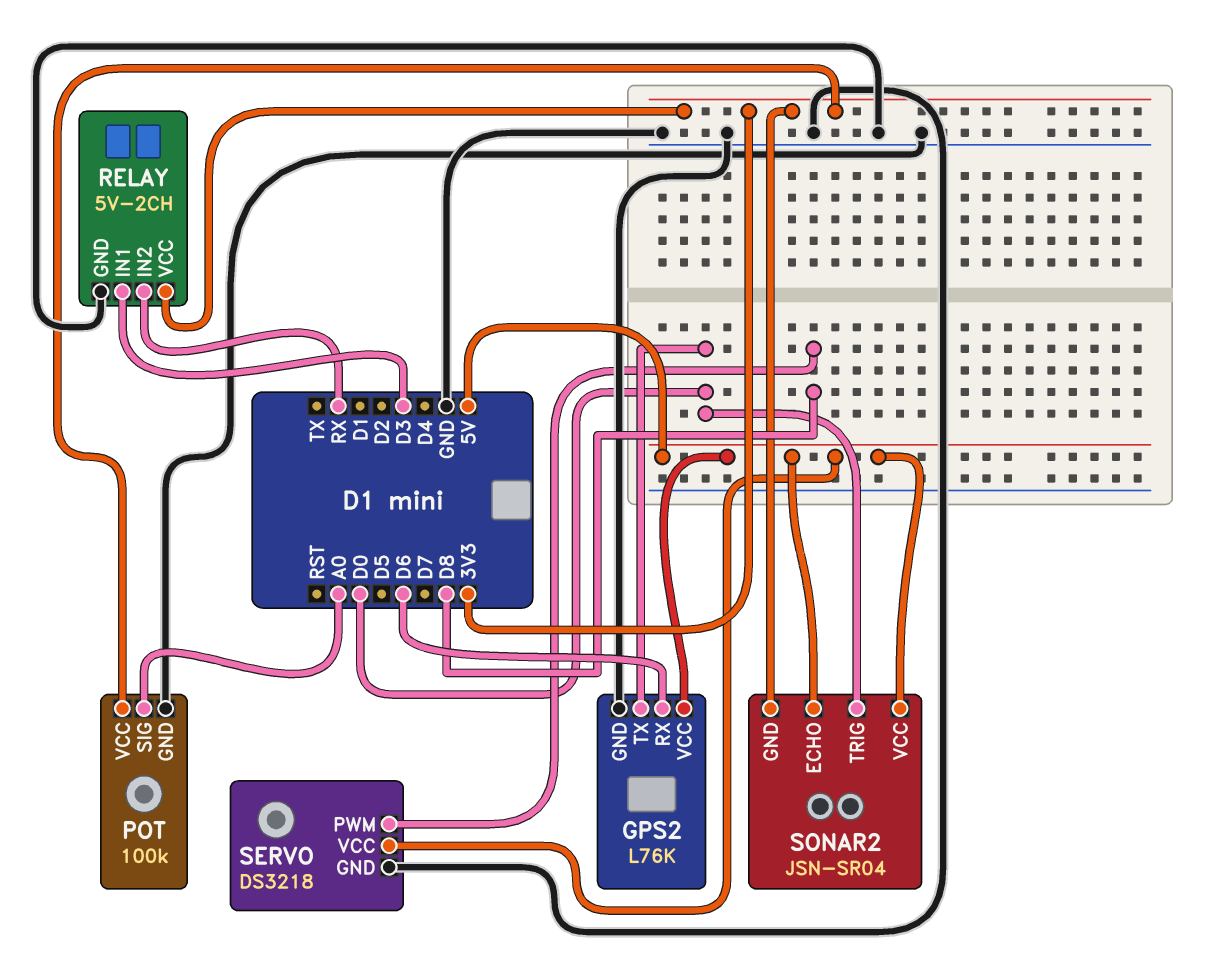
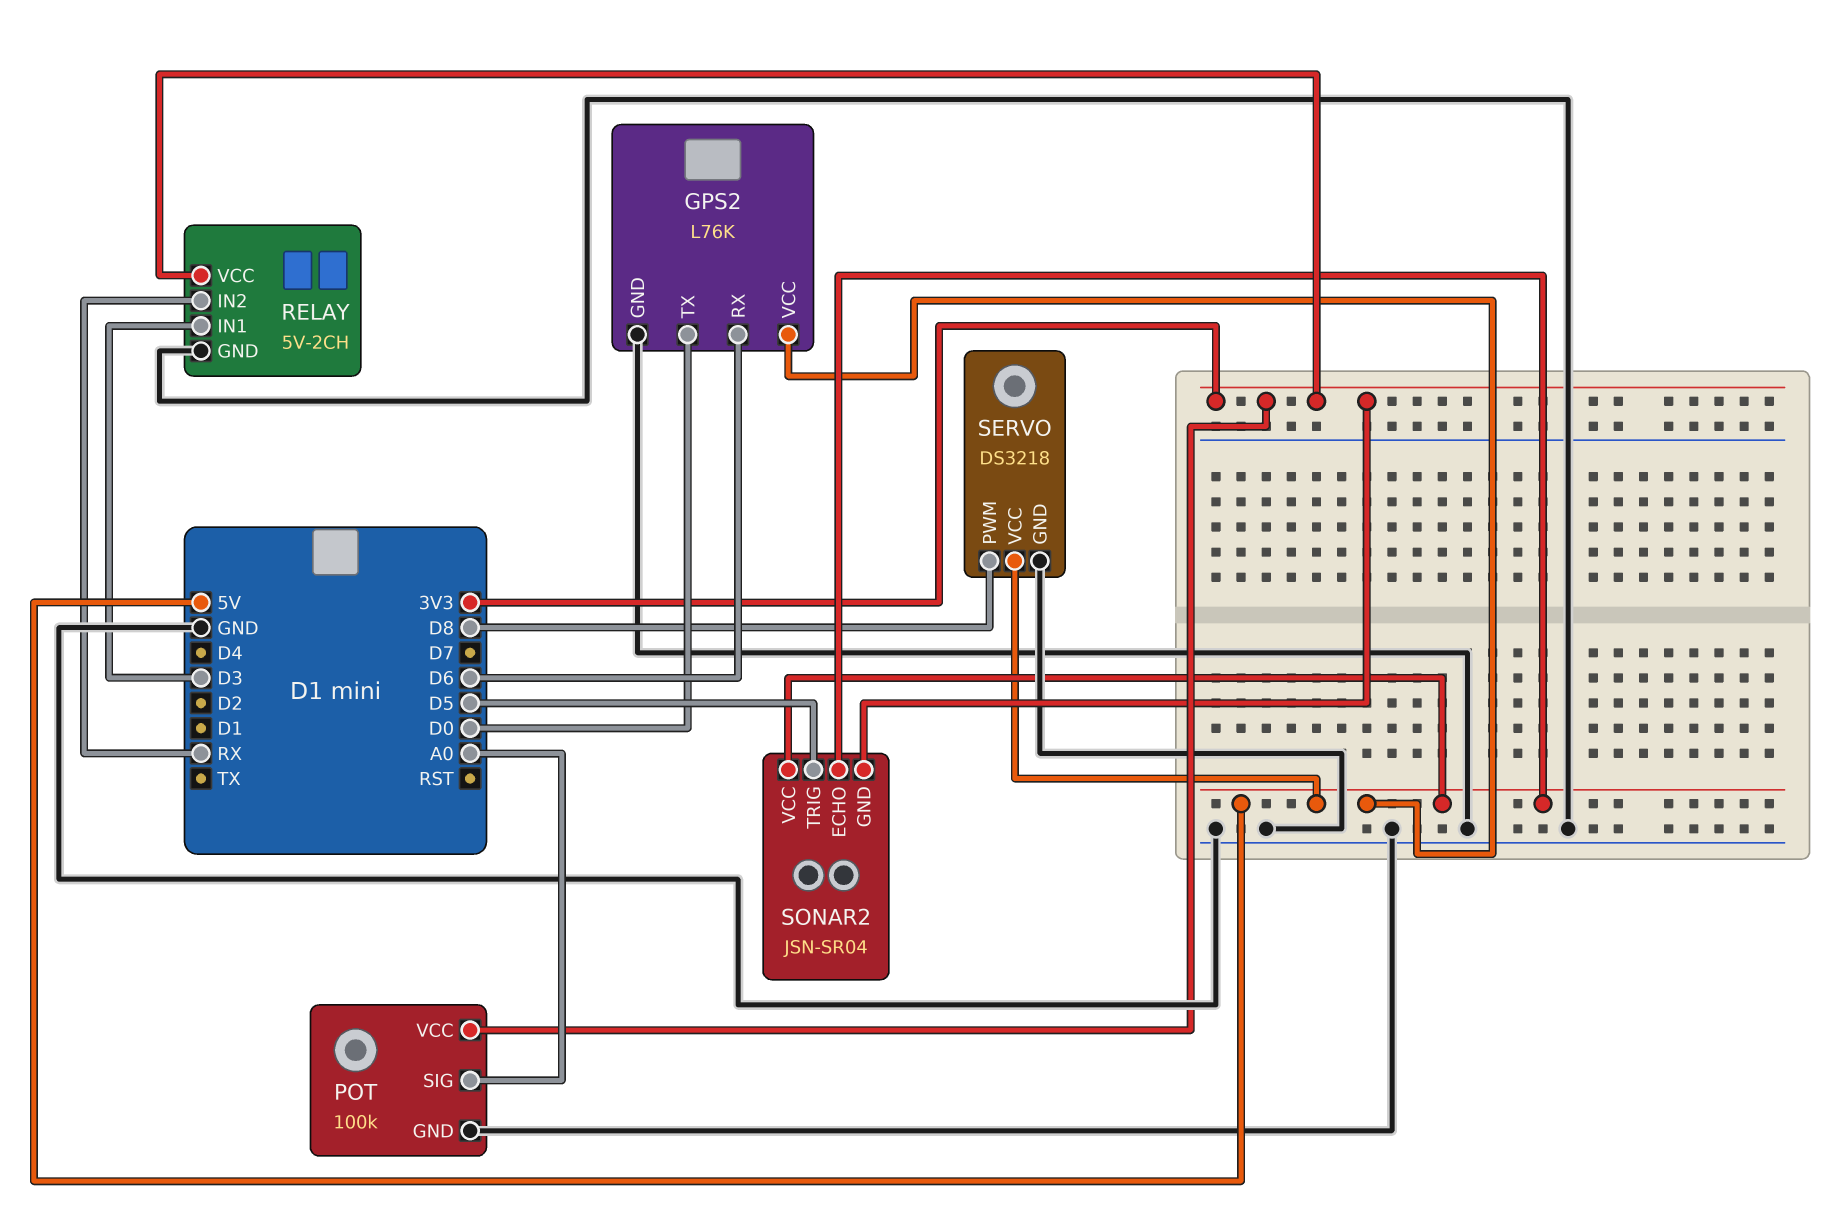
SONAR2 pin TRIG: D0 -> D5

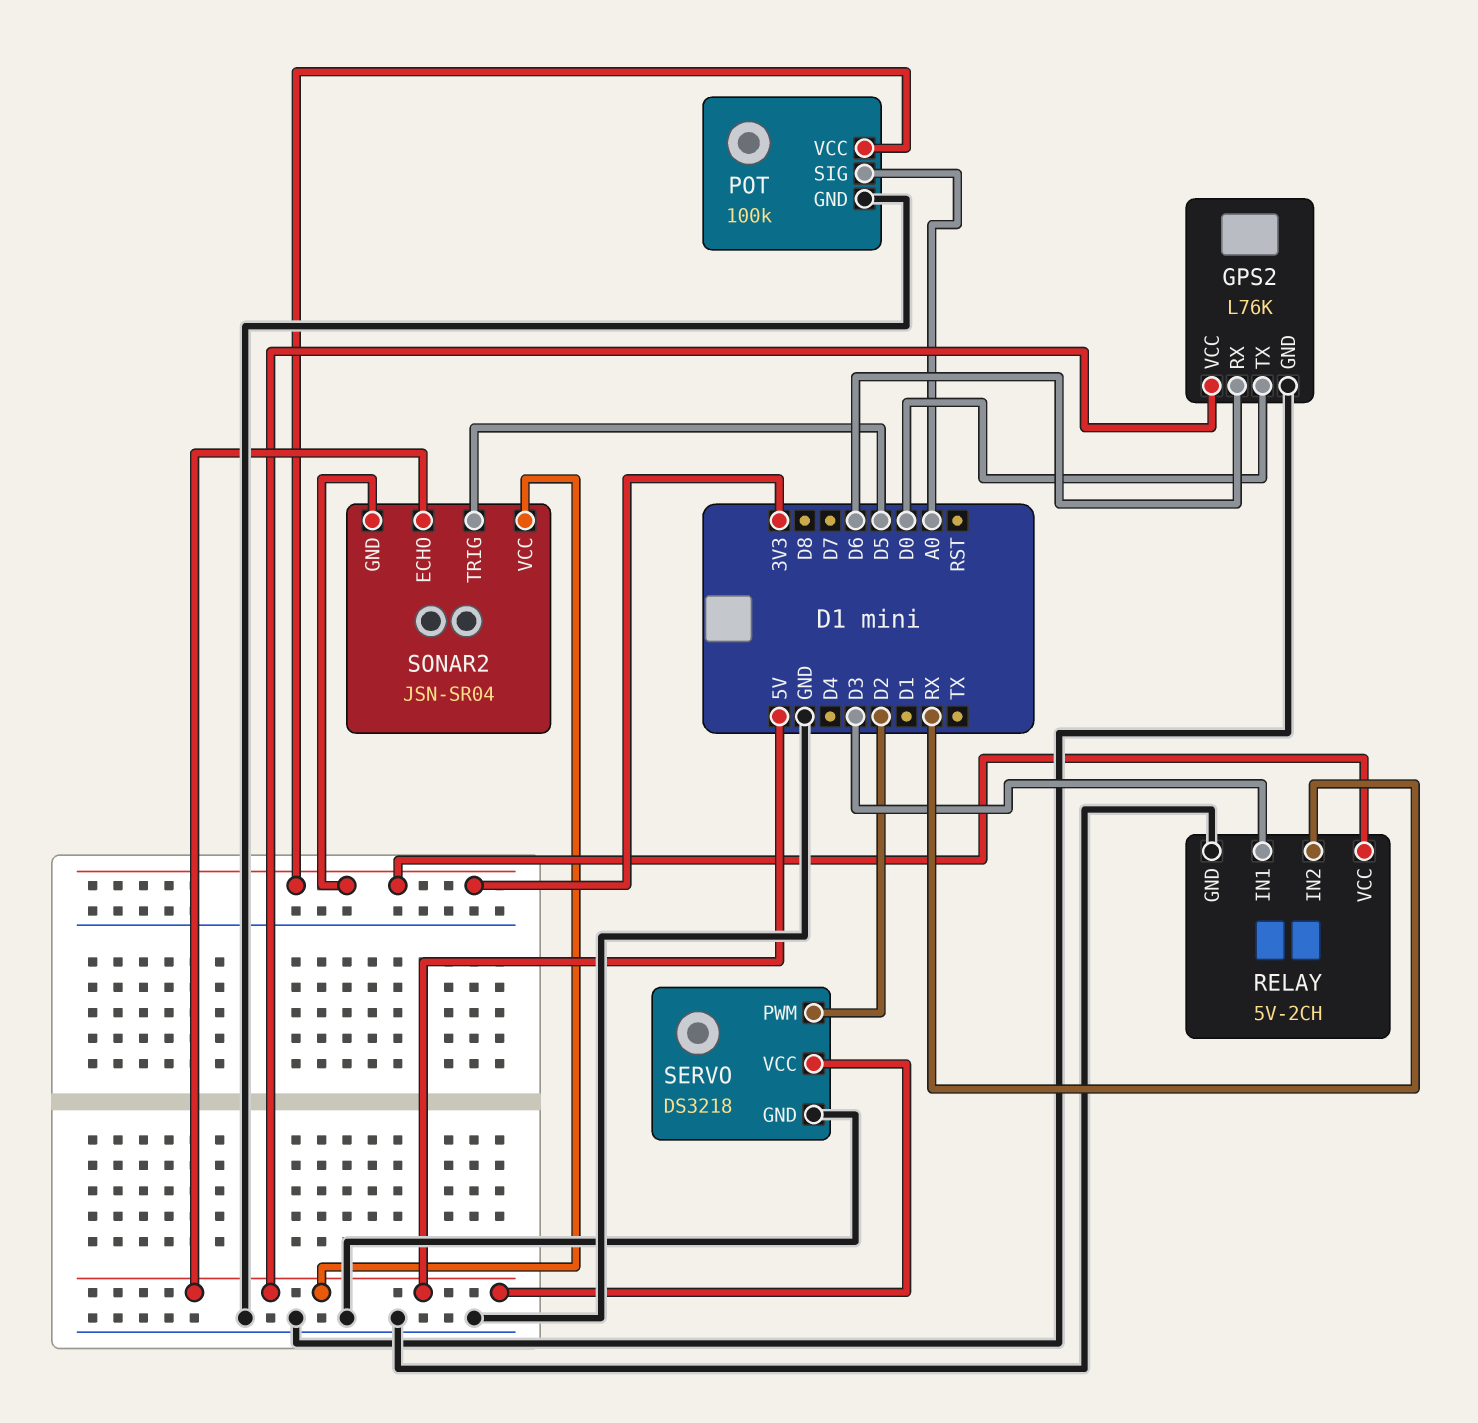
SERVO pin PWM: D8 -> D2

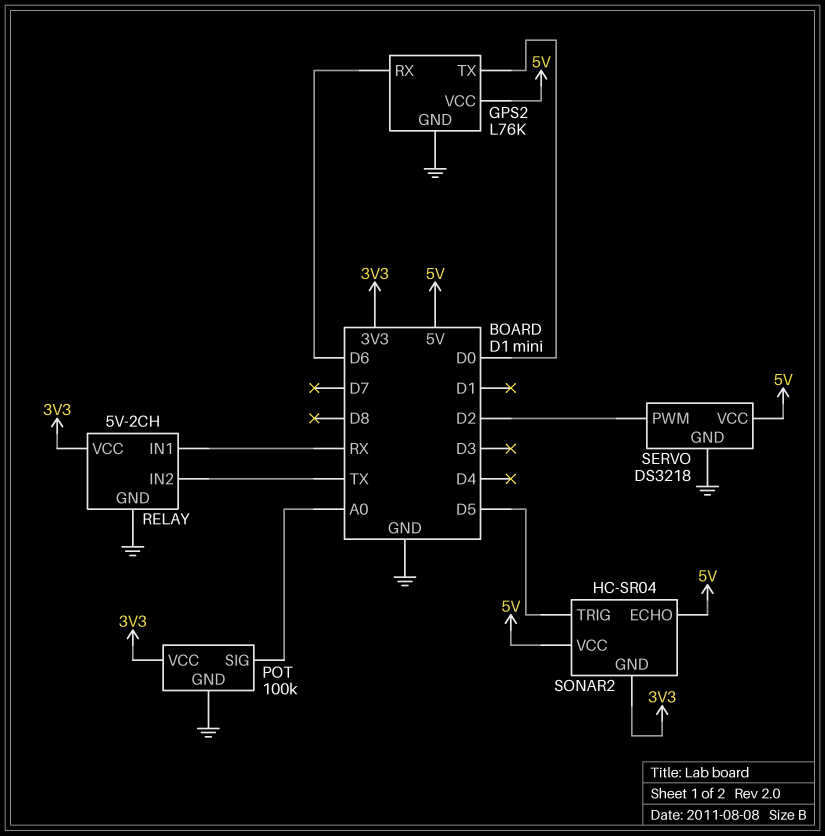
RELAY pin IN1: D3 -> RX
RELAY pin IN2: RX -> TX
SONAR2: JSN-SR04 -> HC-SR04

